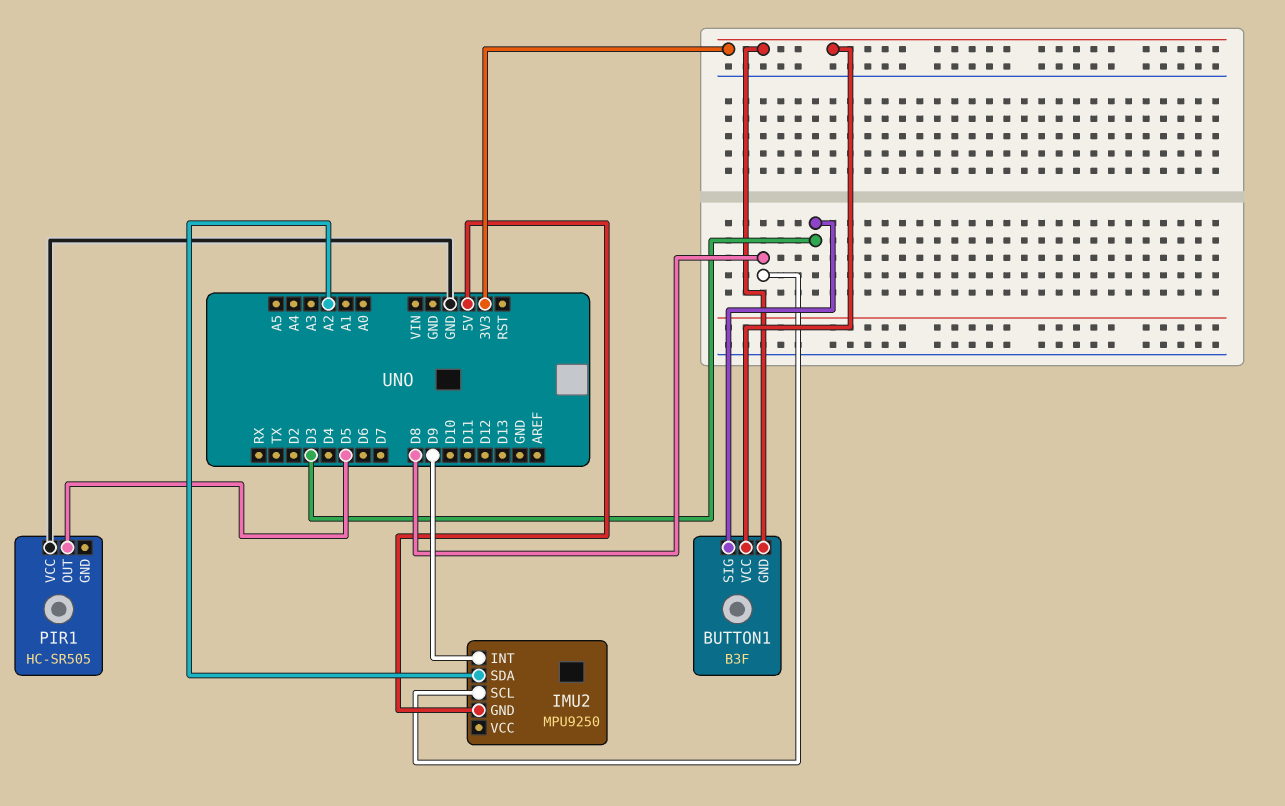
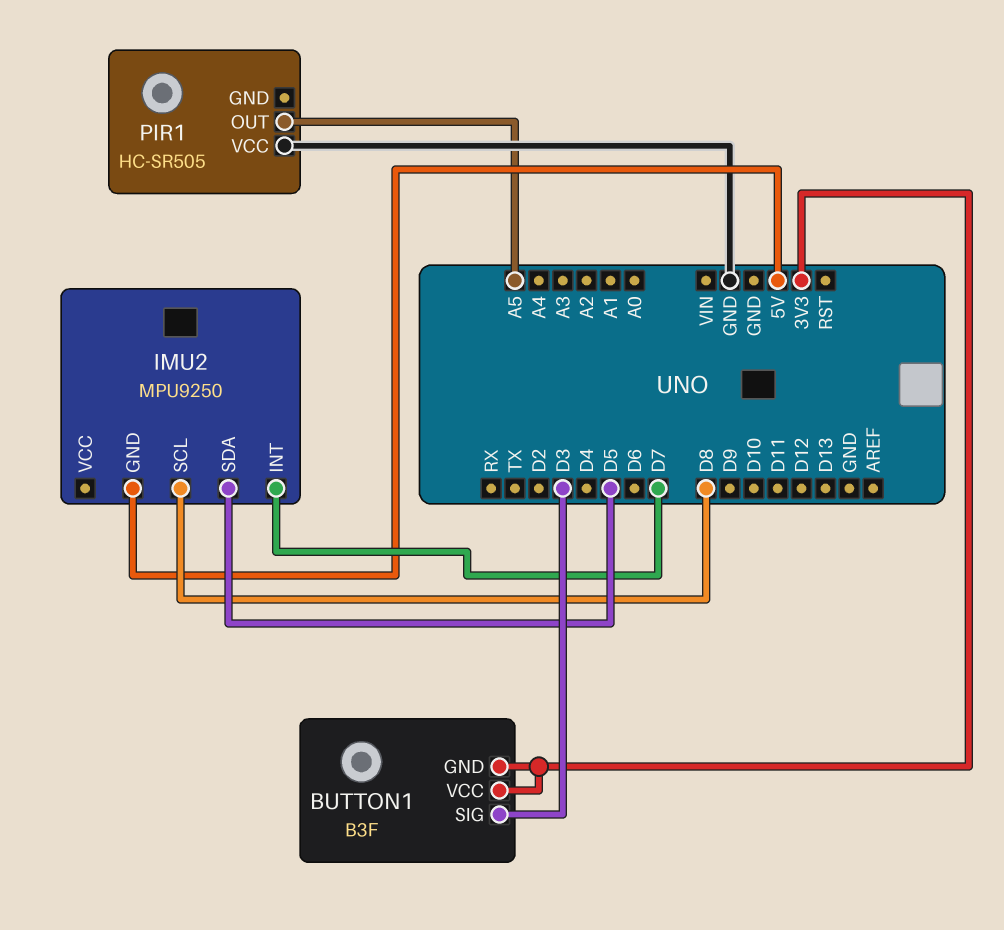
IMU2 pin INT: D9 -> D7
IMU2 pin SDA: A2 -> D5
PIR1 pin OUT: D5 -> A5

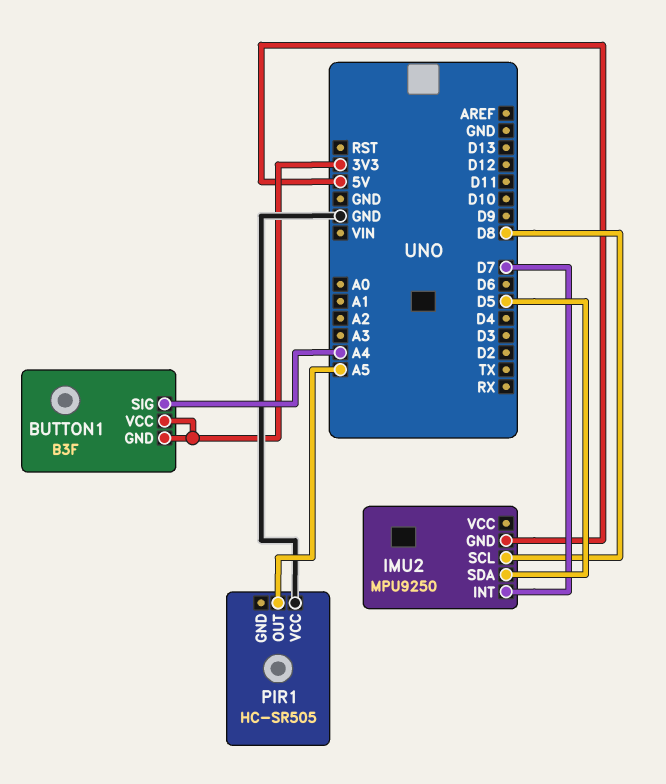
BUTTON1 pin SIG: D3 -> A4

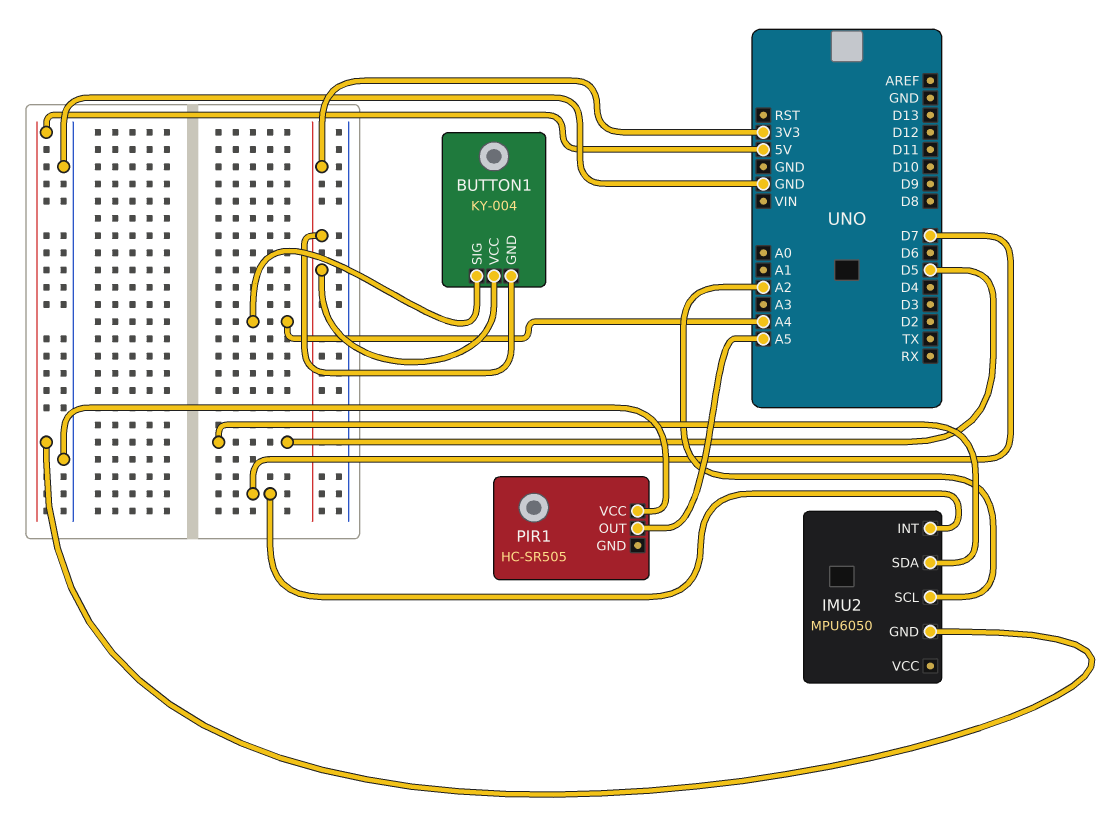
BUTTON1: B3F -> KY-004
IMU2: MPU9250 -> MPU6050
IMU2 pin SCL: D8 -> A2

